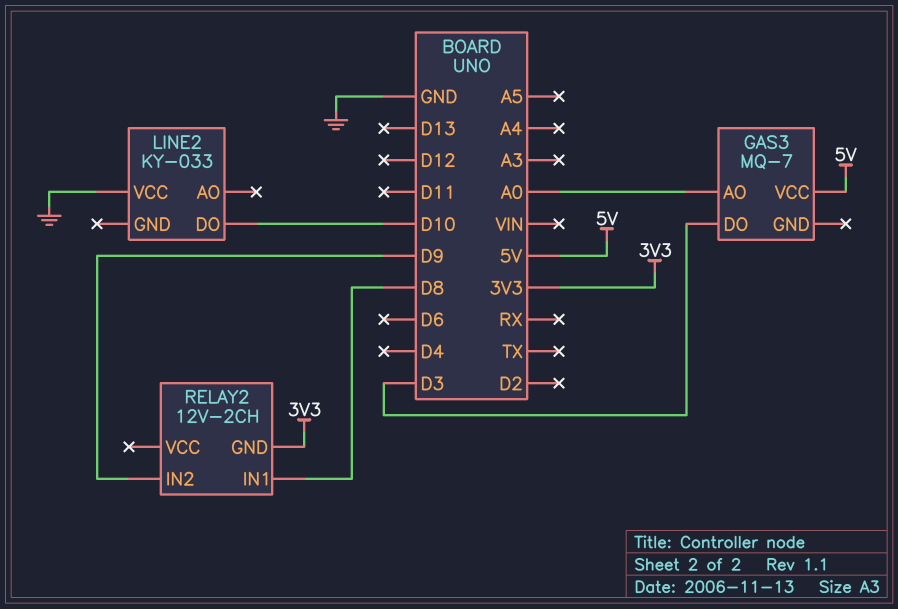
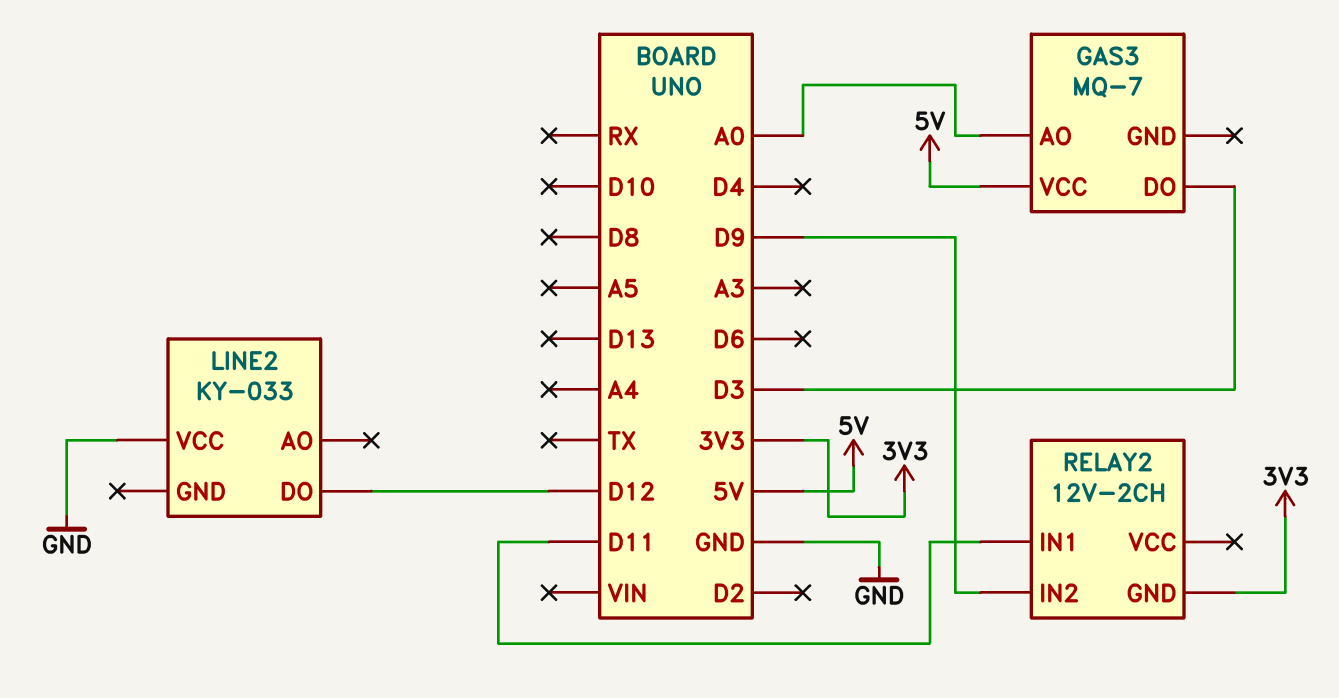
LINE2 pin DO: D10 -> D12
RELAY2 pin IN1: D8 -> D11

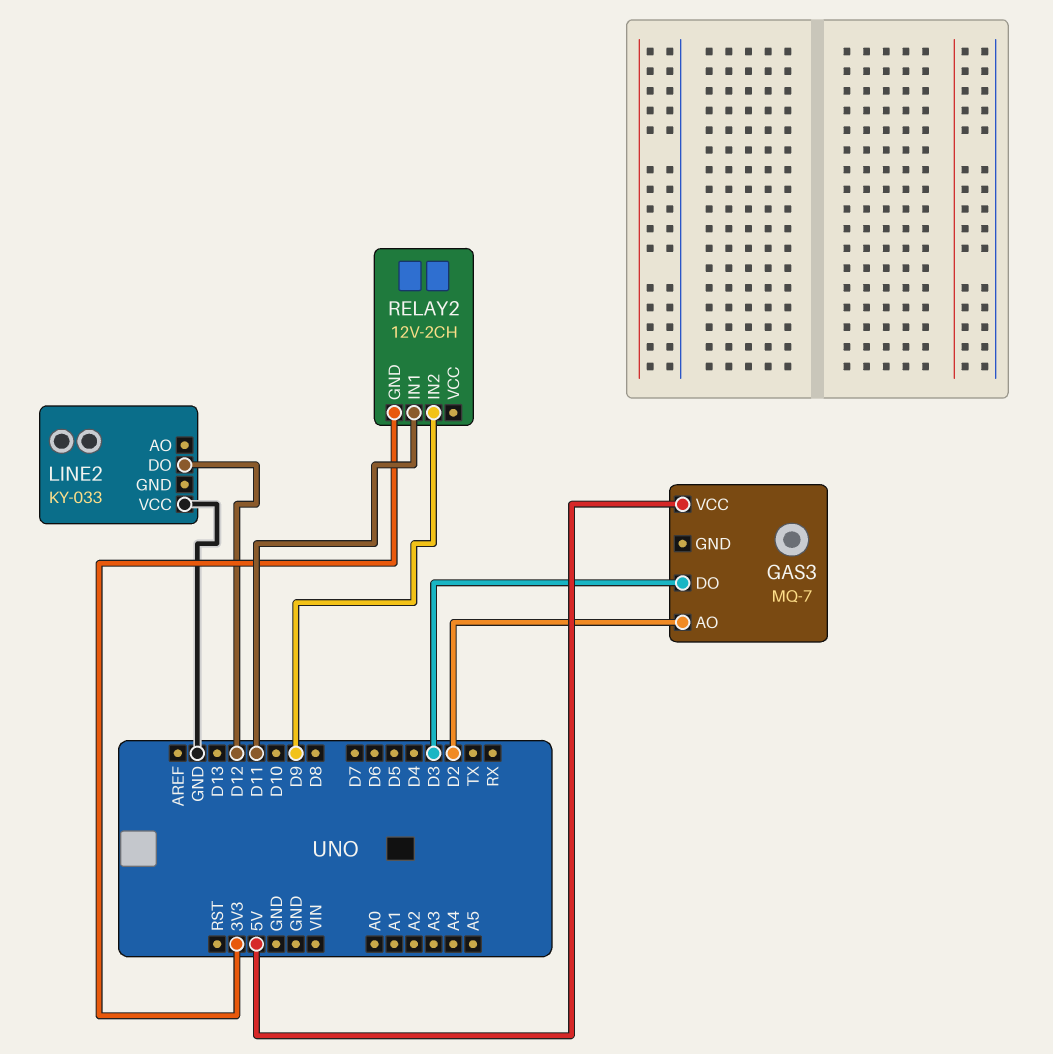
GAS3 pin AO: A0 -> D2

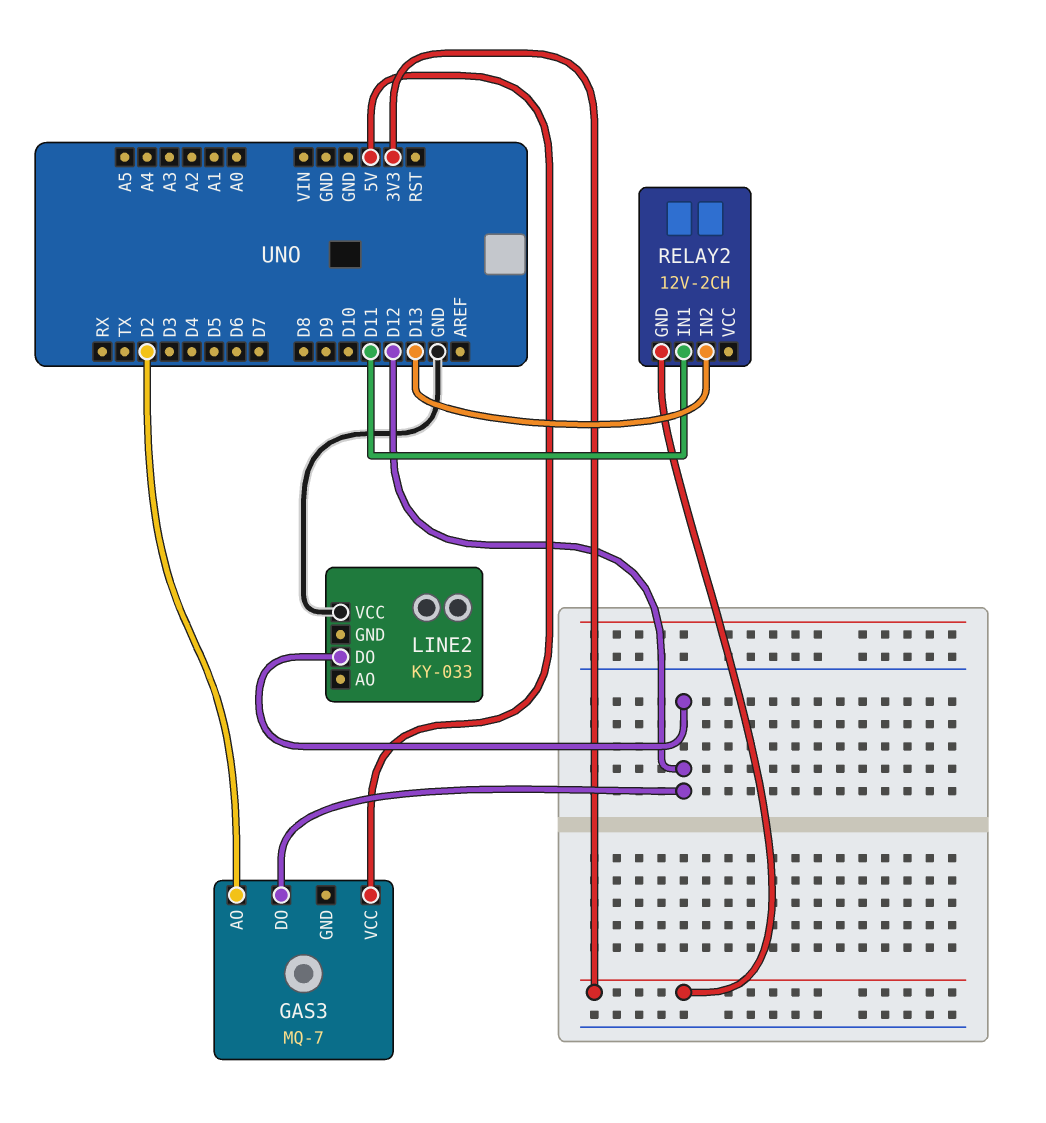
GAS3 pin DO: D3 -> D12
RELAY2 pin IN2: D9 -> D13

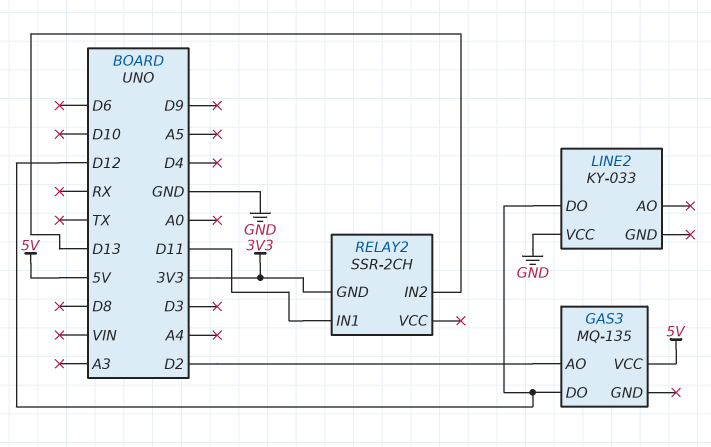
GAS3: MQ-7 -> MQ-135
RELAY2: 12V-2CH -> SSR-2CH

